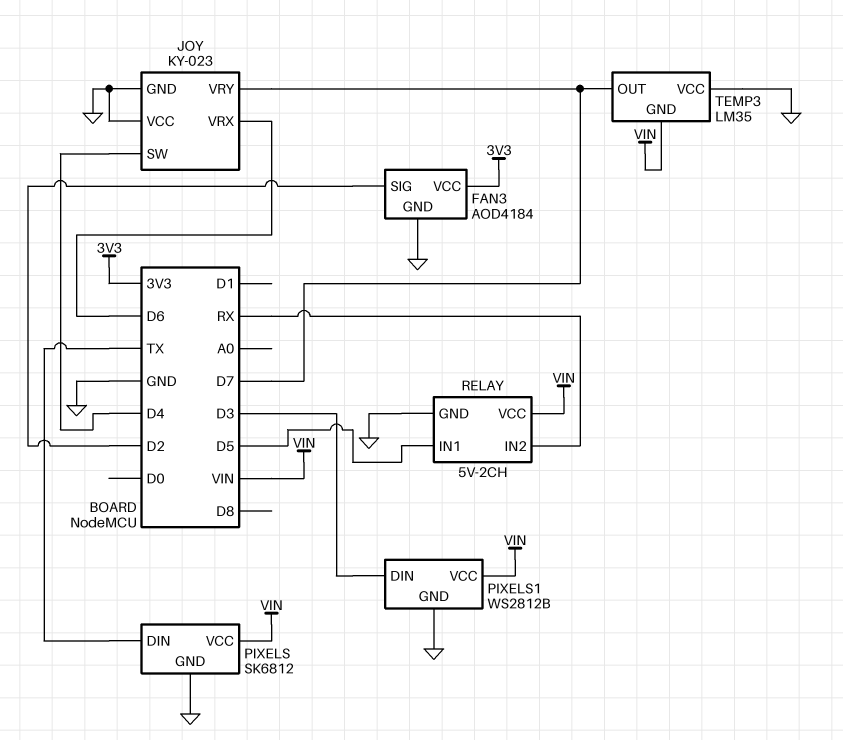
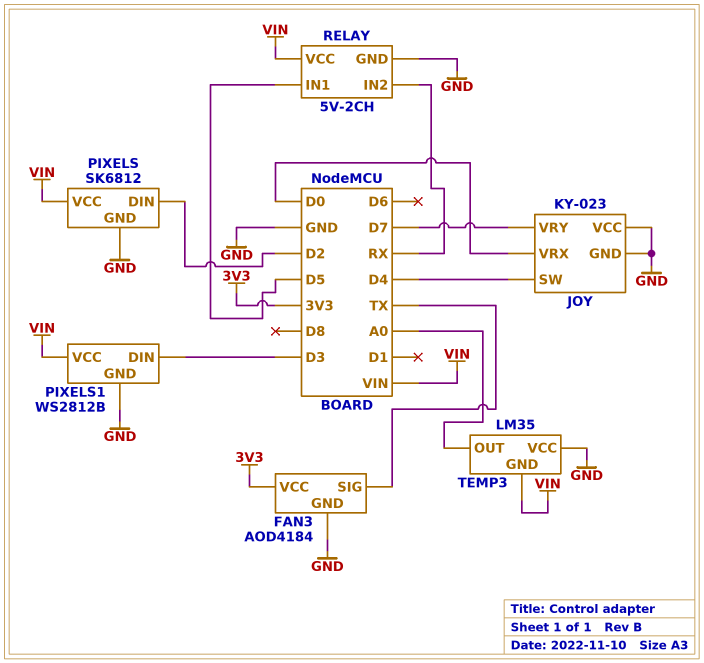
FAN3 pin SIG: D2 -> TX
JOY pin VRX: D6 -> D0
PIXELS pin DIN: TX -> D2
TEMP3 pin OUT: D7 -> A0

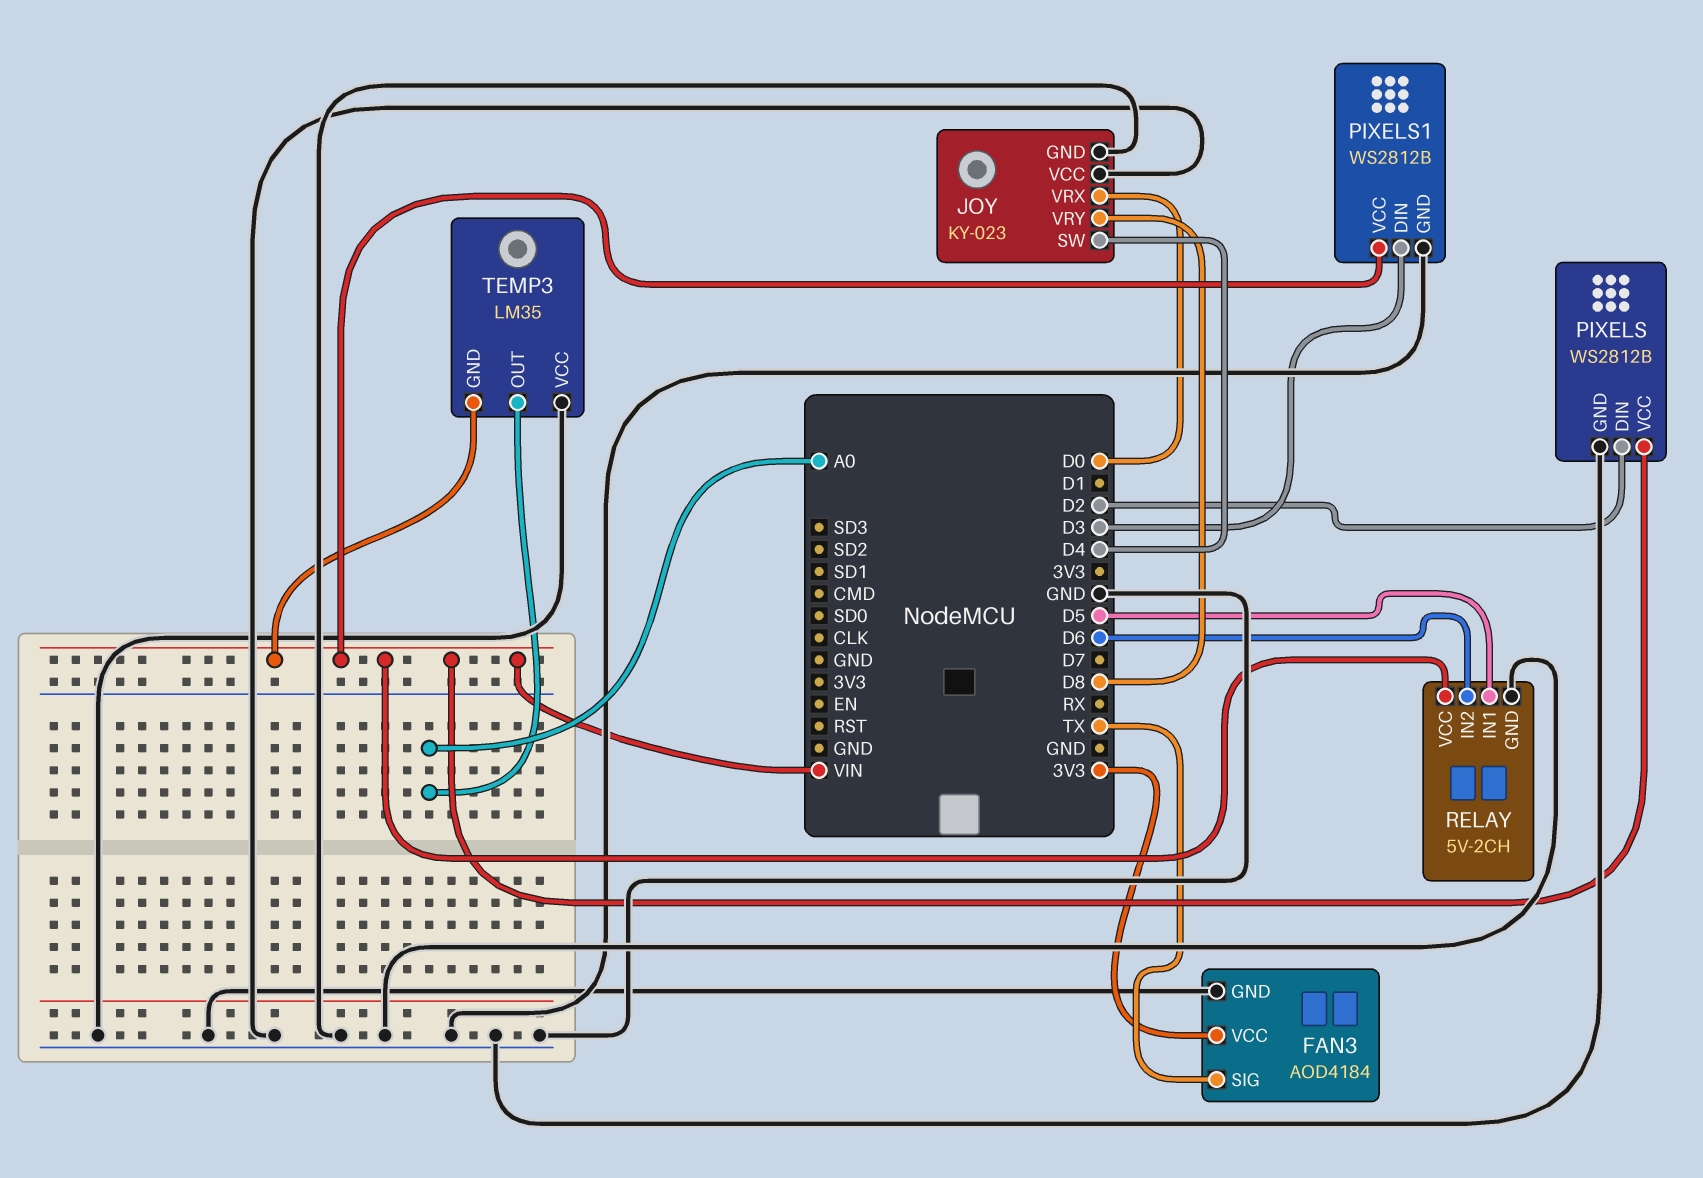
JOY pin VRY: D7 -> D8
PIXELS: SK6812 -> WS2812B
RELAY pin IN2: RX -> D6

